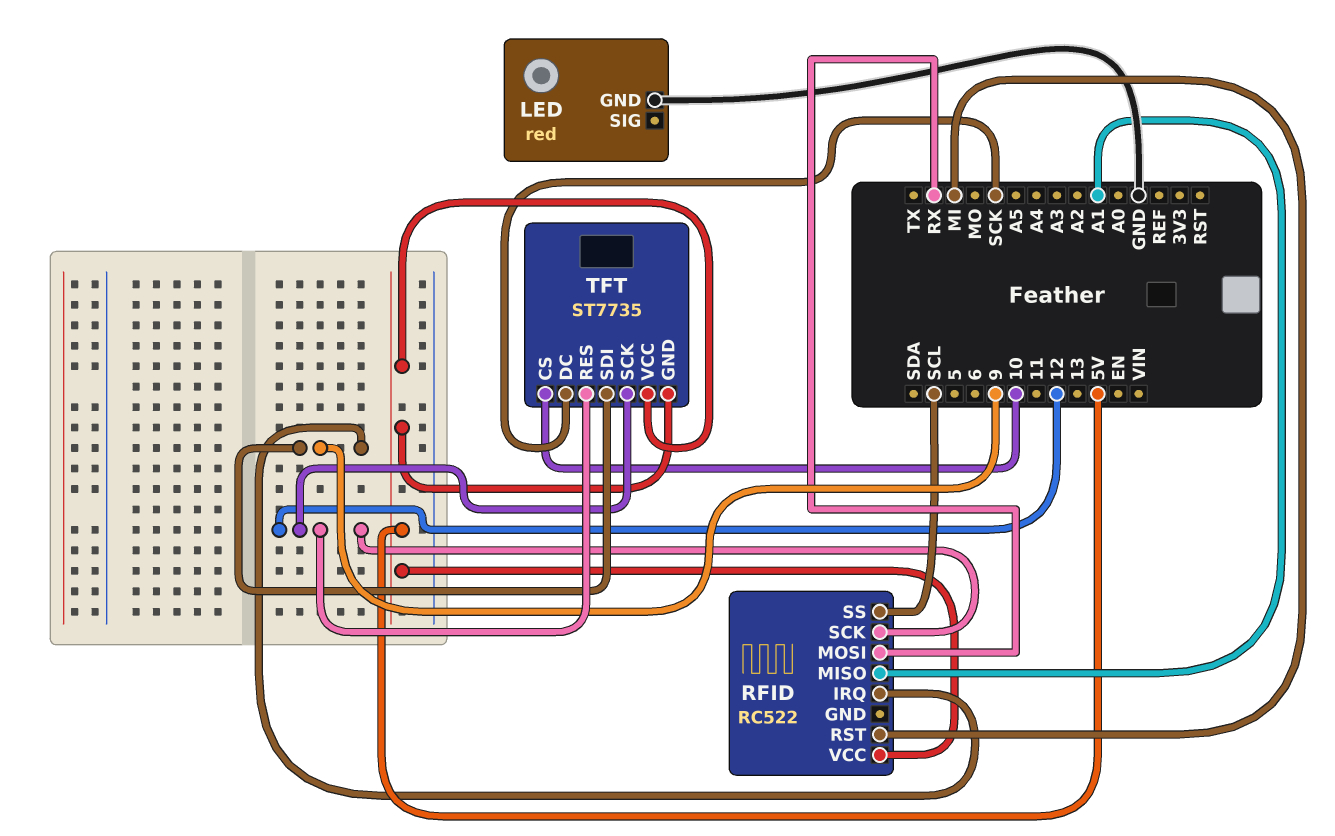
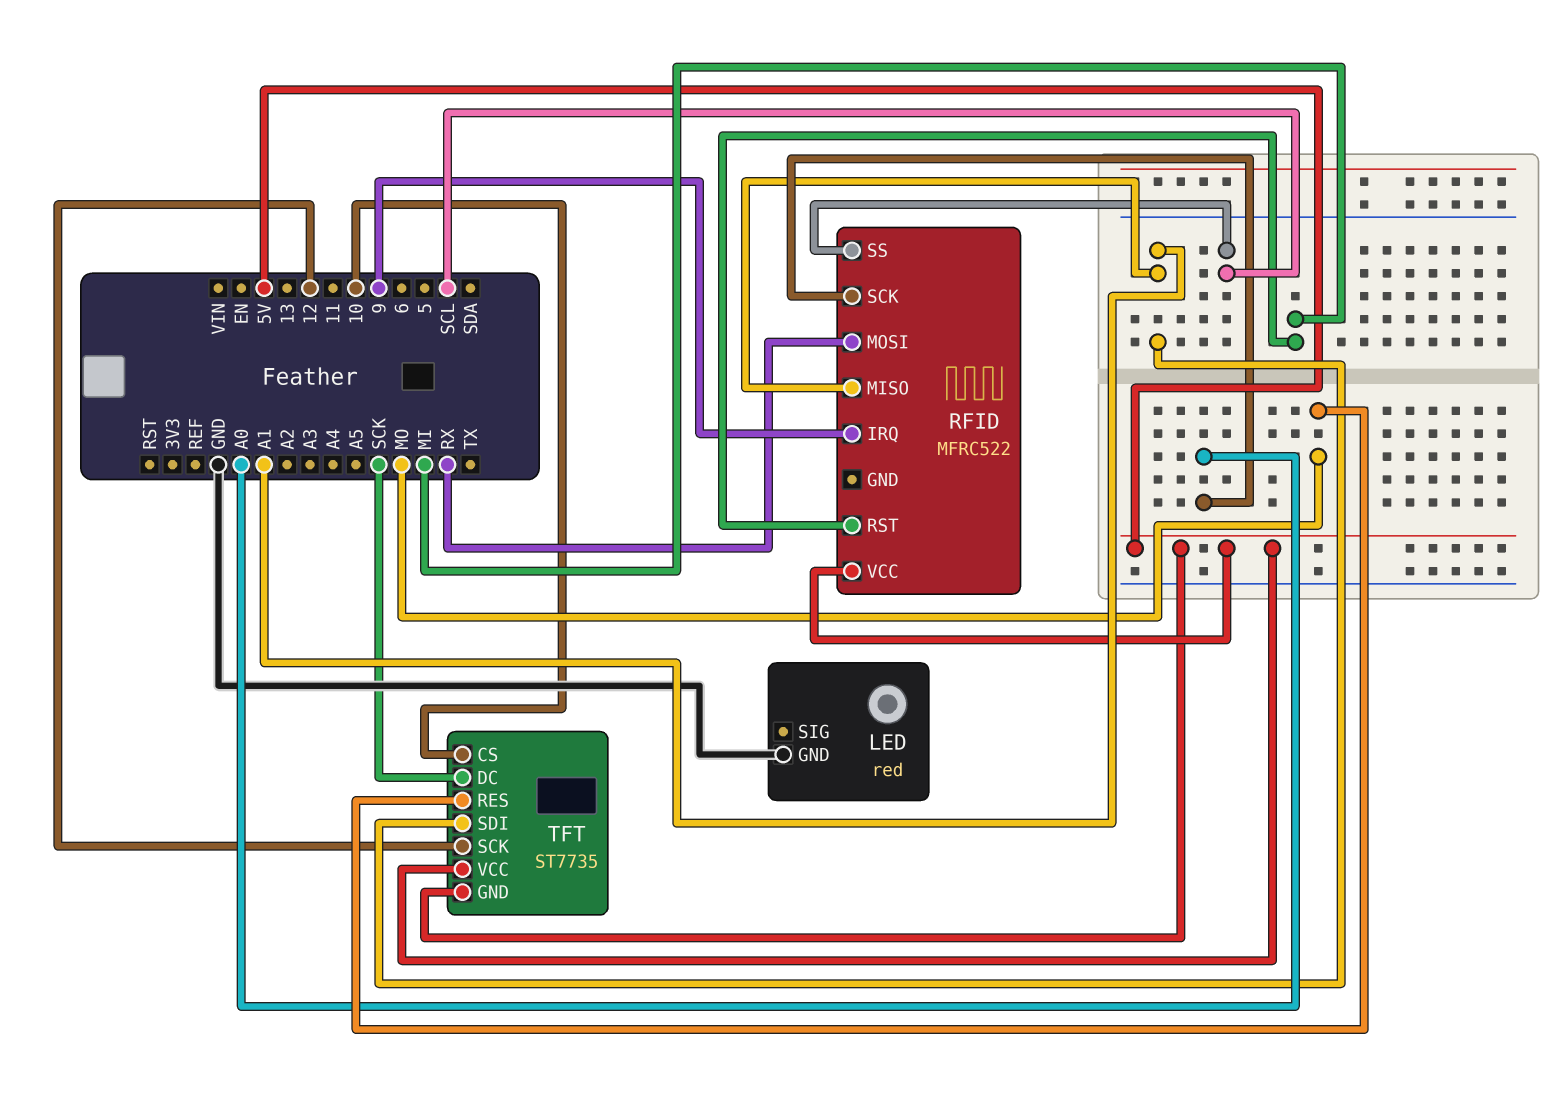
RFID: RC522 -> MFRC522
RFID pin SCK: 12 -> A0
TFT pin RES: 12 -> MO
TFT pin SDI: 9 -> A1

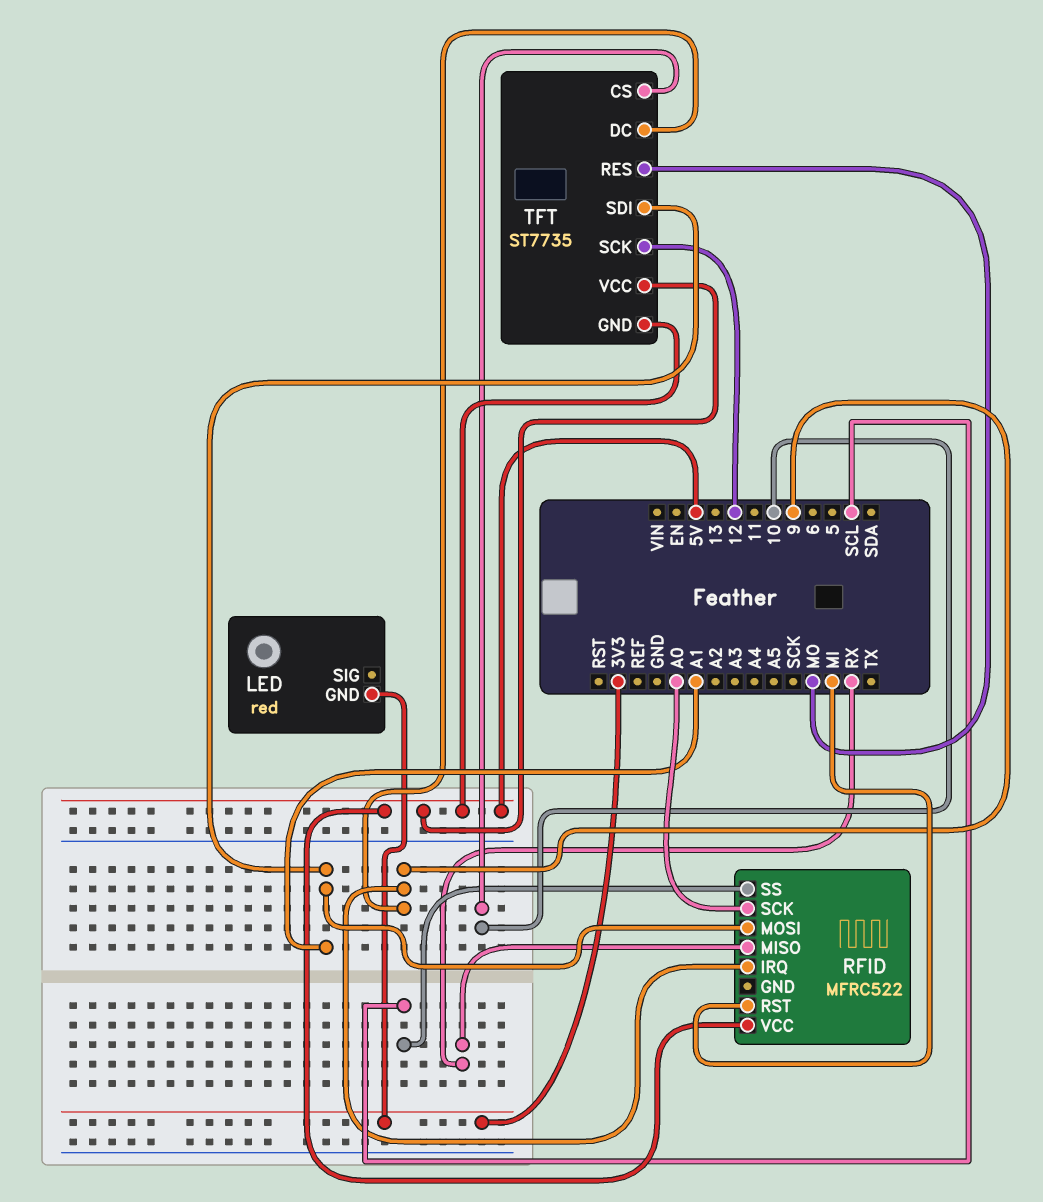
LED pin GND: GND -> 3V3
RFID pin MISO: A1 -> RX
RFID pin MOSI: RX -> A1
TFT pin DC: SCK -> 9

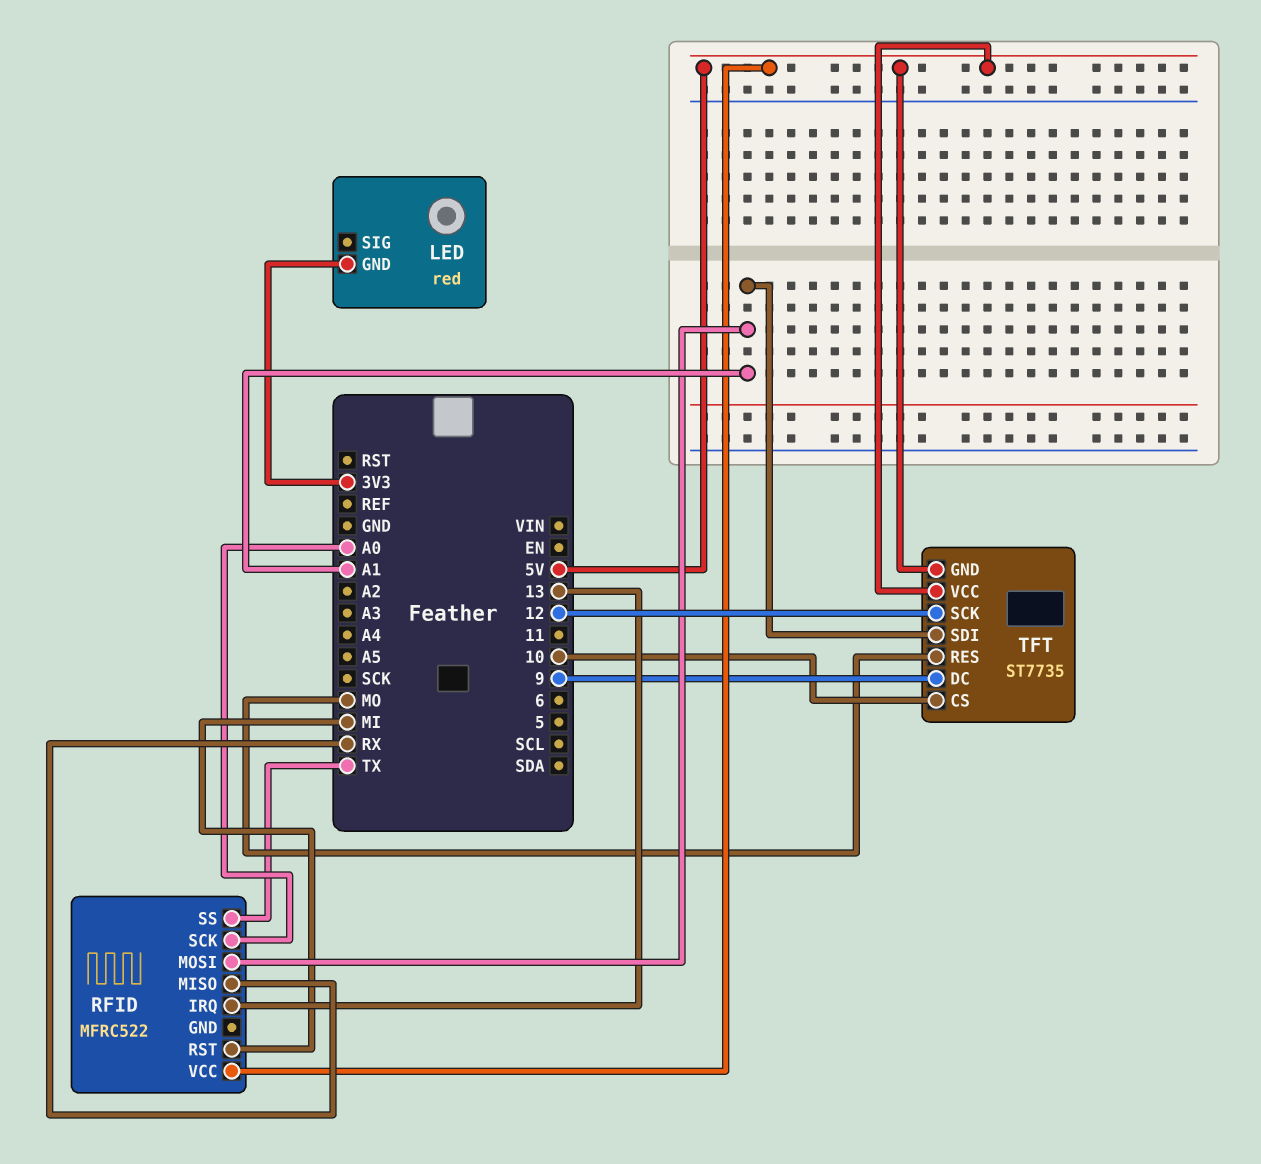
RFID pin IRQ: 9 -> 13
RFID pin SS: SCL -> TX

